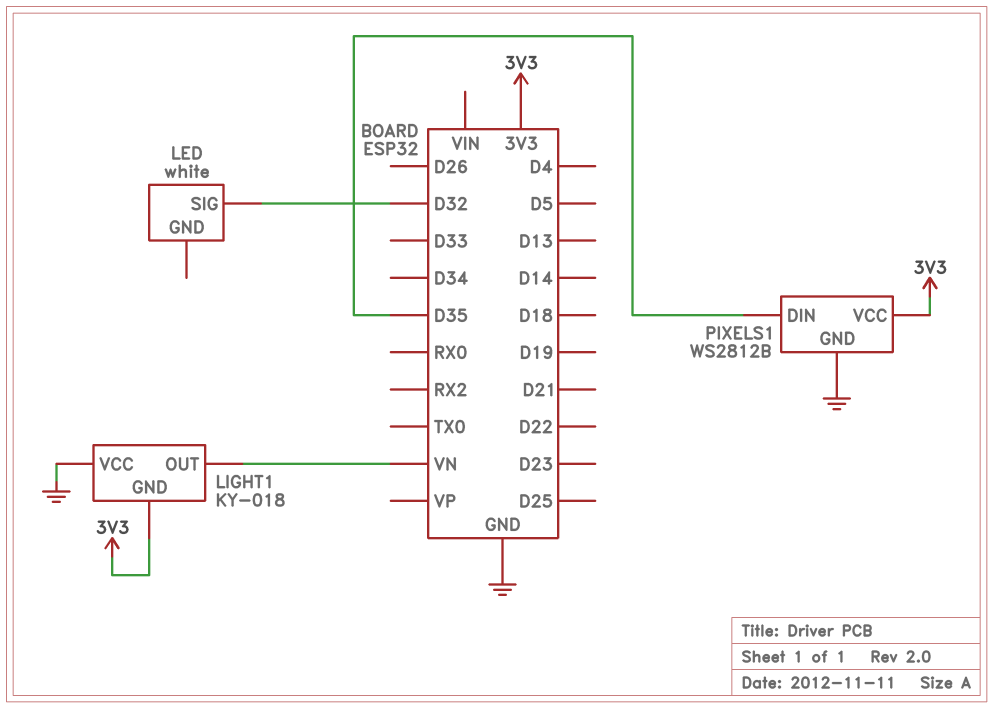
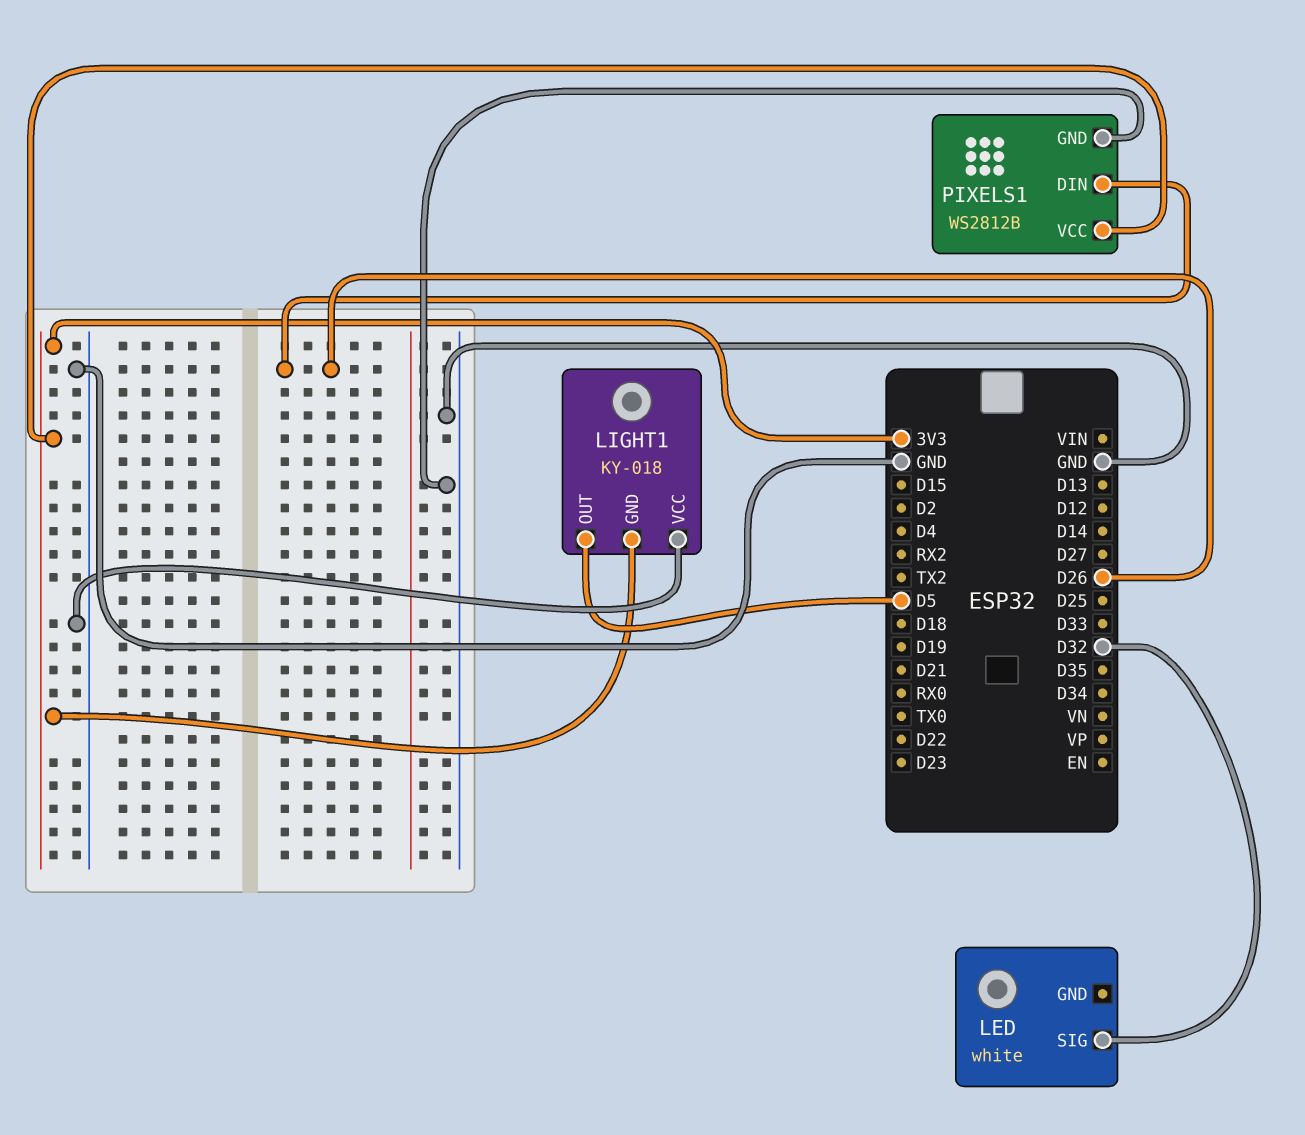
LIGHT1 pin OUT: VN -> D5
PIXELS1 pin DIN: D35 -> D26

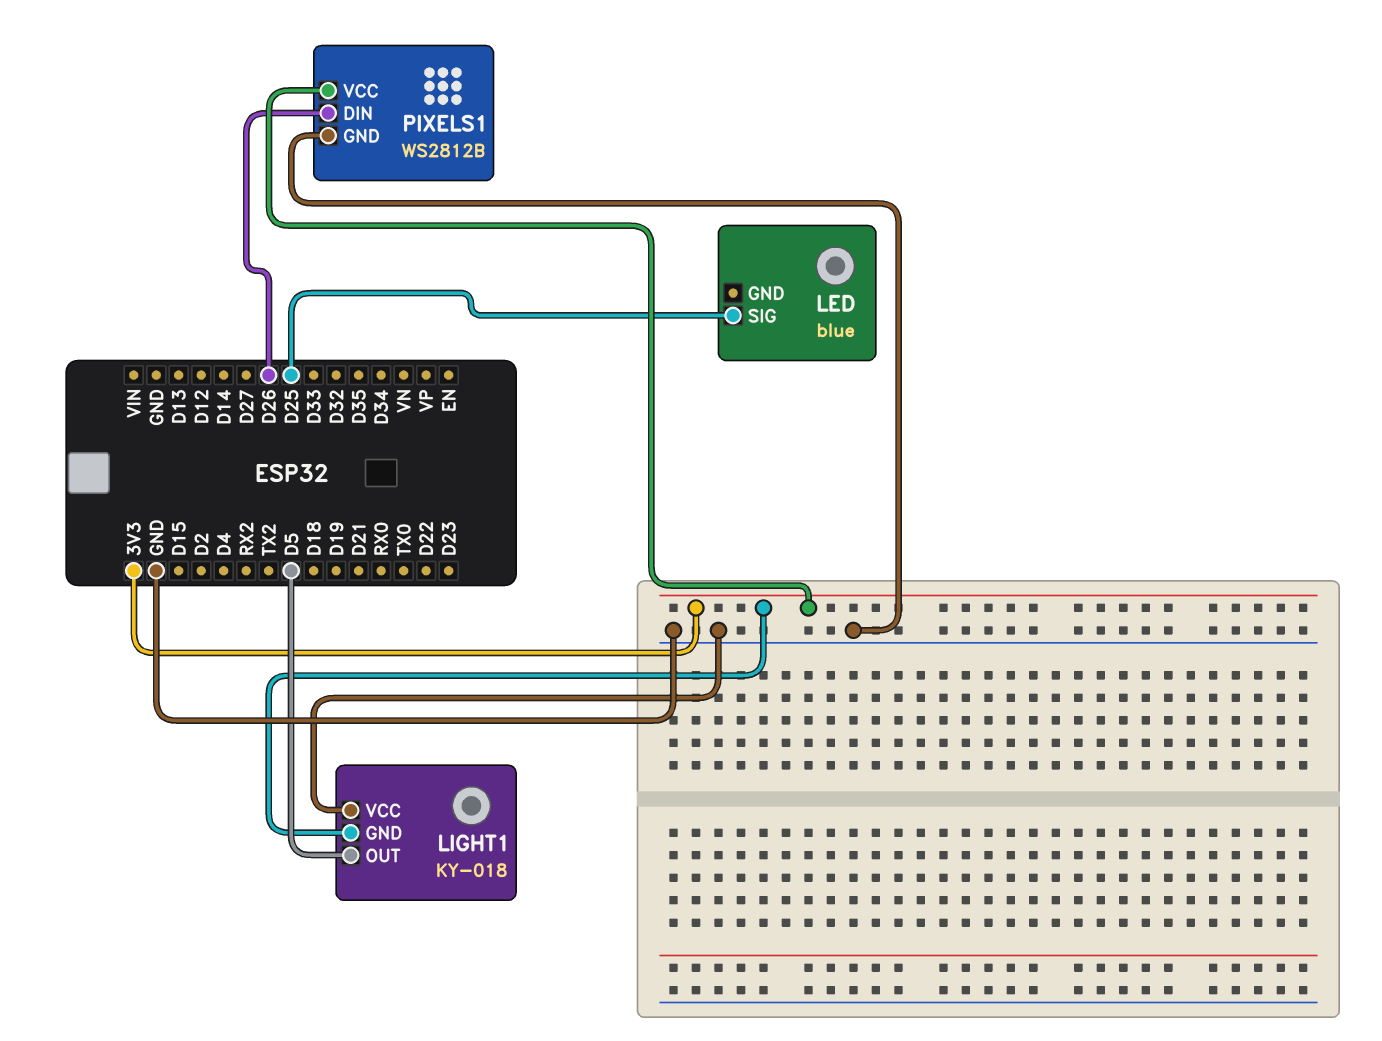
LED: white -> blue
LED pin SIG: D32 -> D25

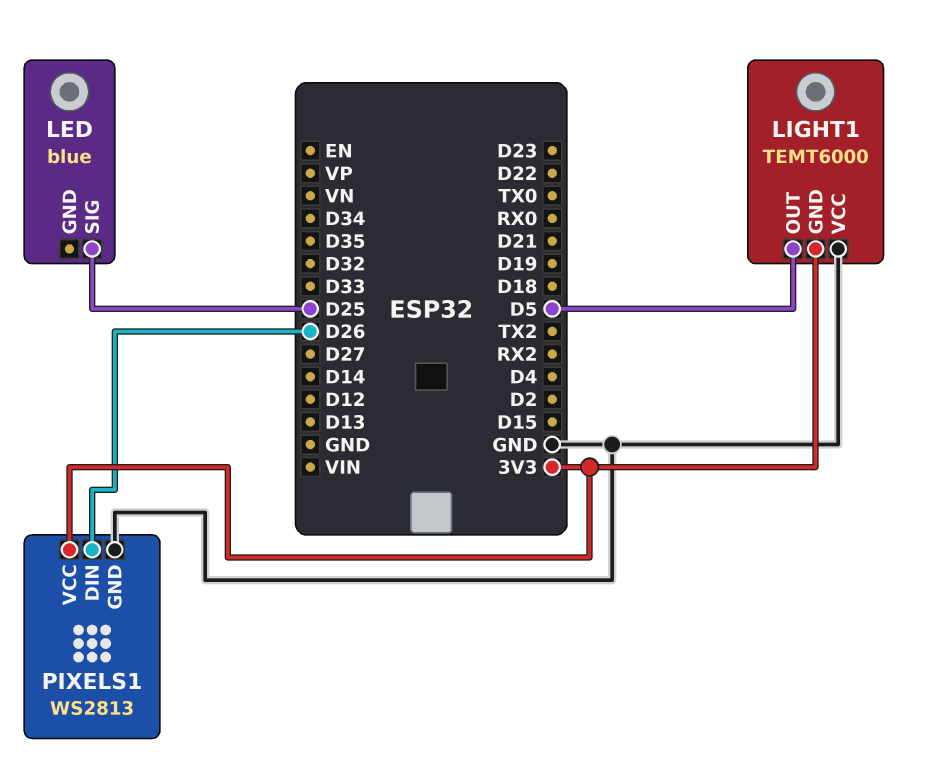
LIGHT1: KY-018 -> TEMT6000
PIXELS1: WS2812B -> WS2813

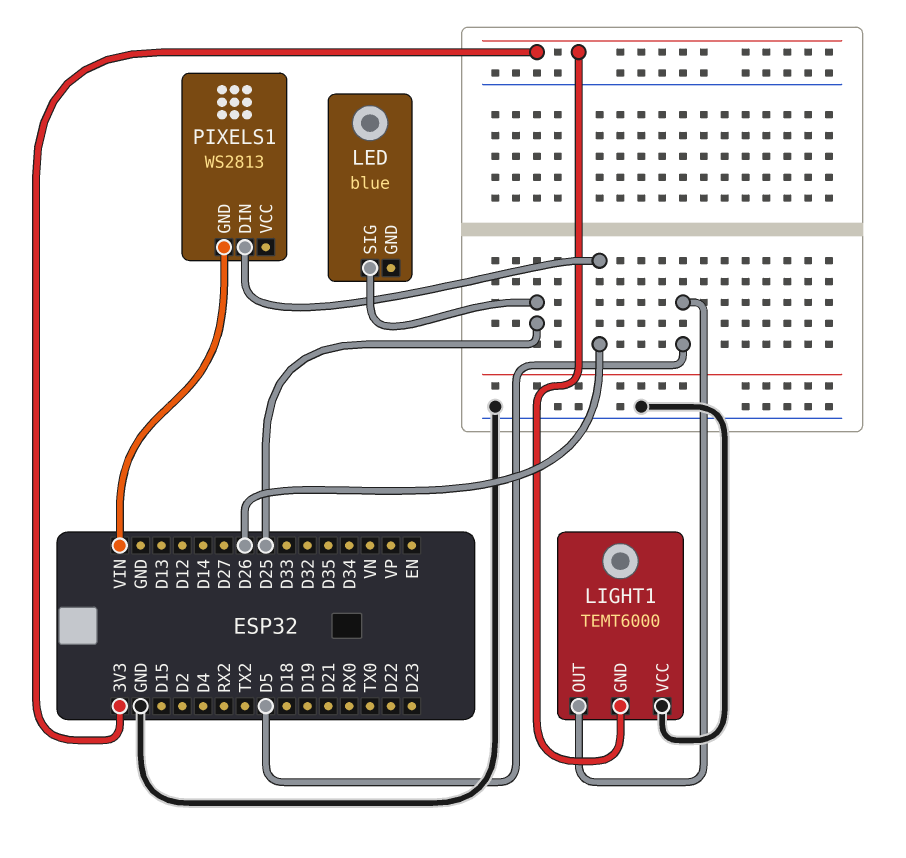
PIXELS1 pin GND: GND -> VIN
PIXELS1 pin VCC: 3V3 -> none

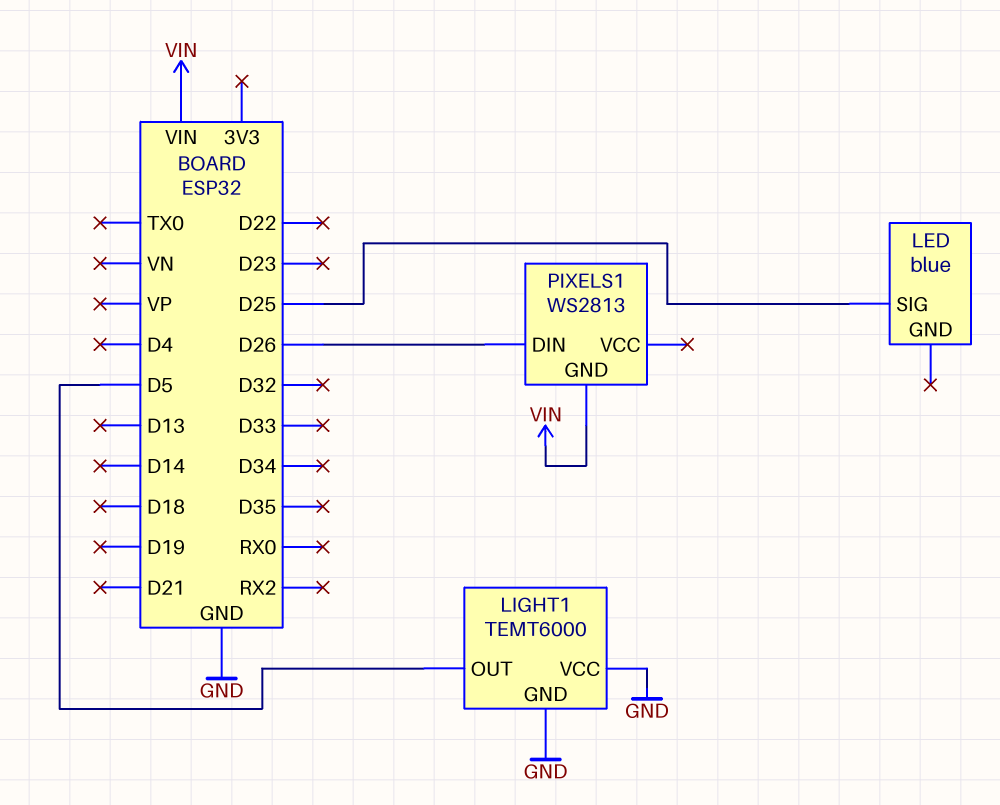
LIGHT1 pin GND: 3V3 -> GND

